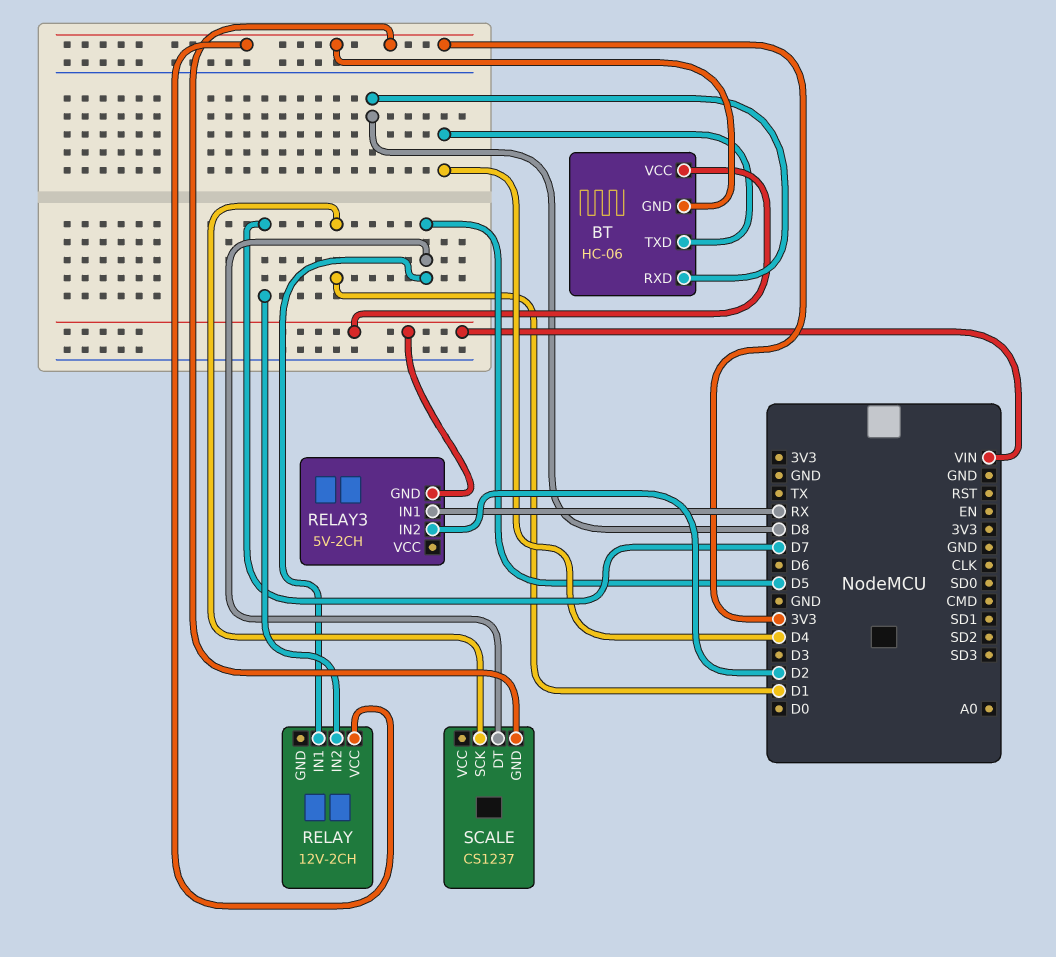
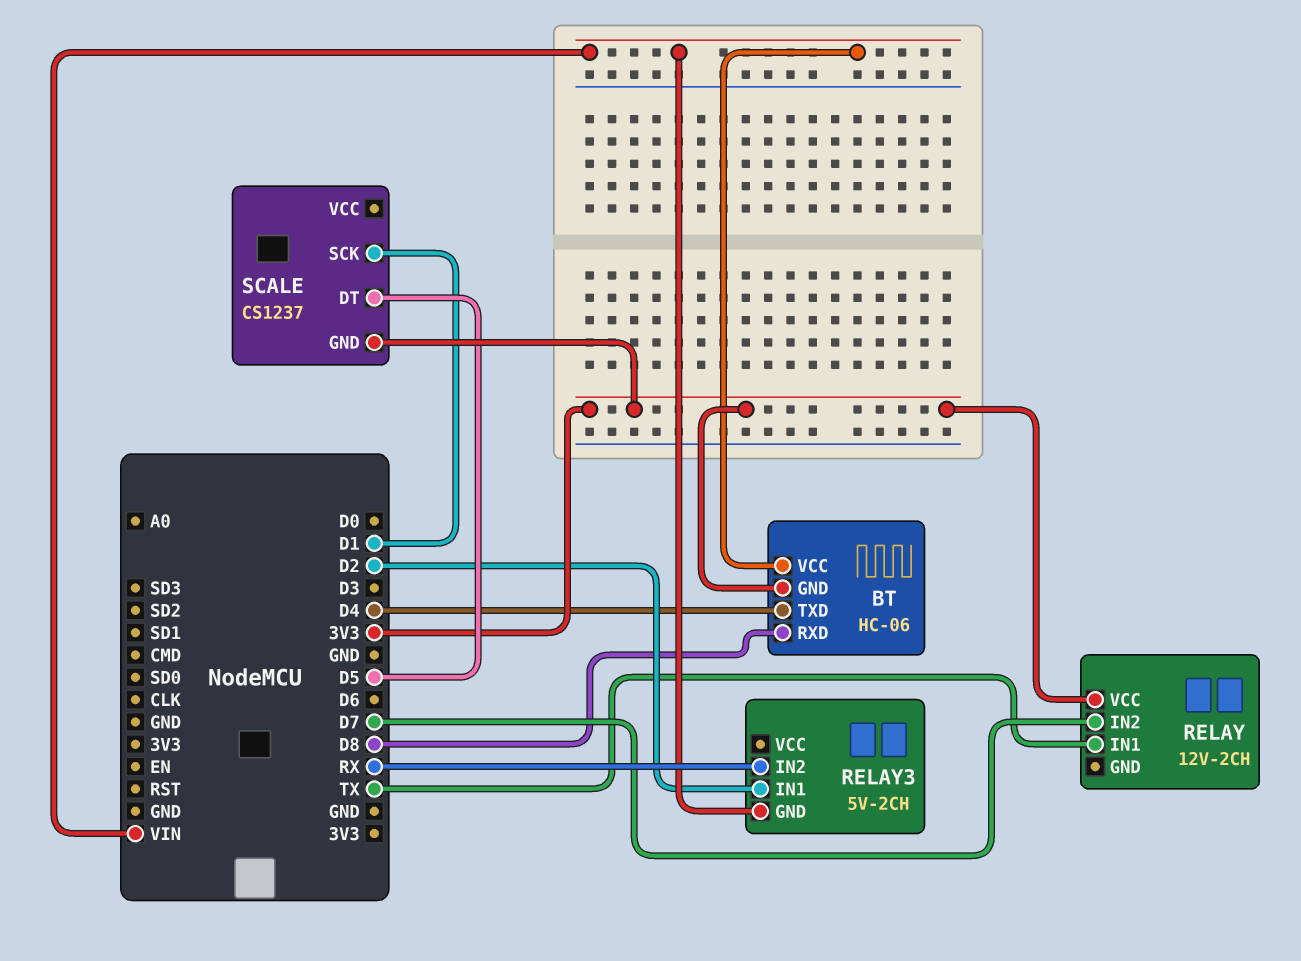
RELAY pin IN1: D5 -> TX
RELAY3 pin IN1: RX -> D2
RELAY3 pin IN2: D2 -> RX

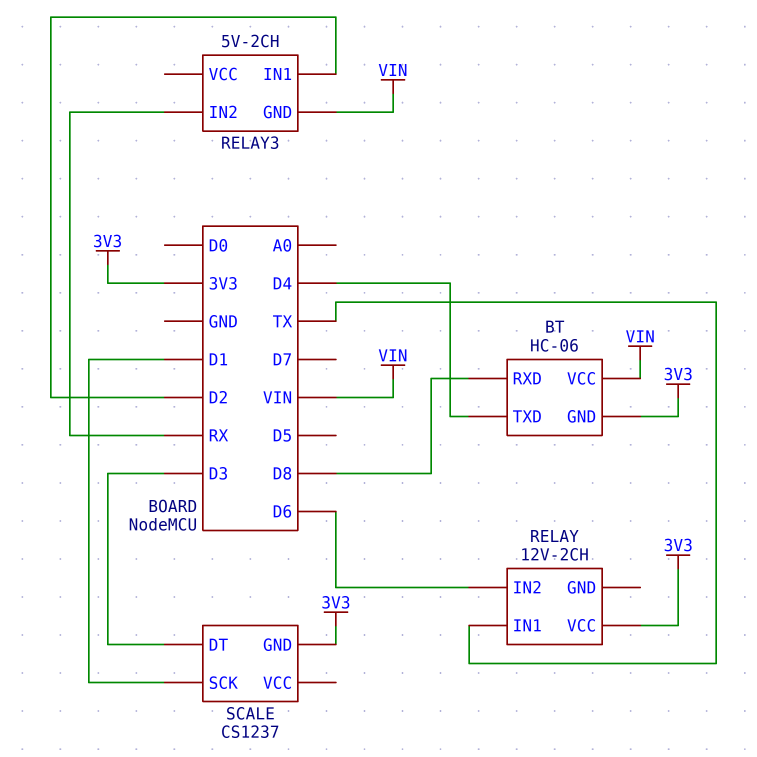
RELAY pin IN2: D7 -> D6
SCALE pin DT: D5 -> D3

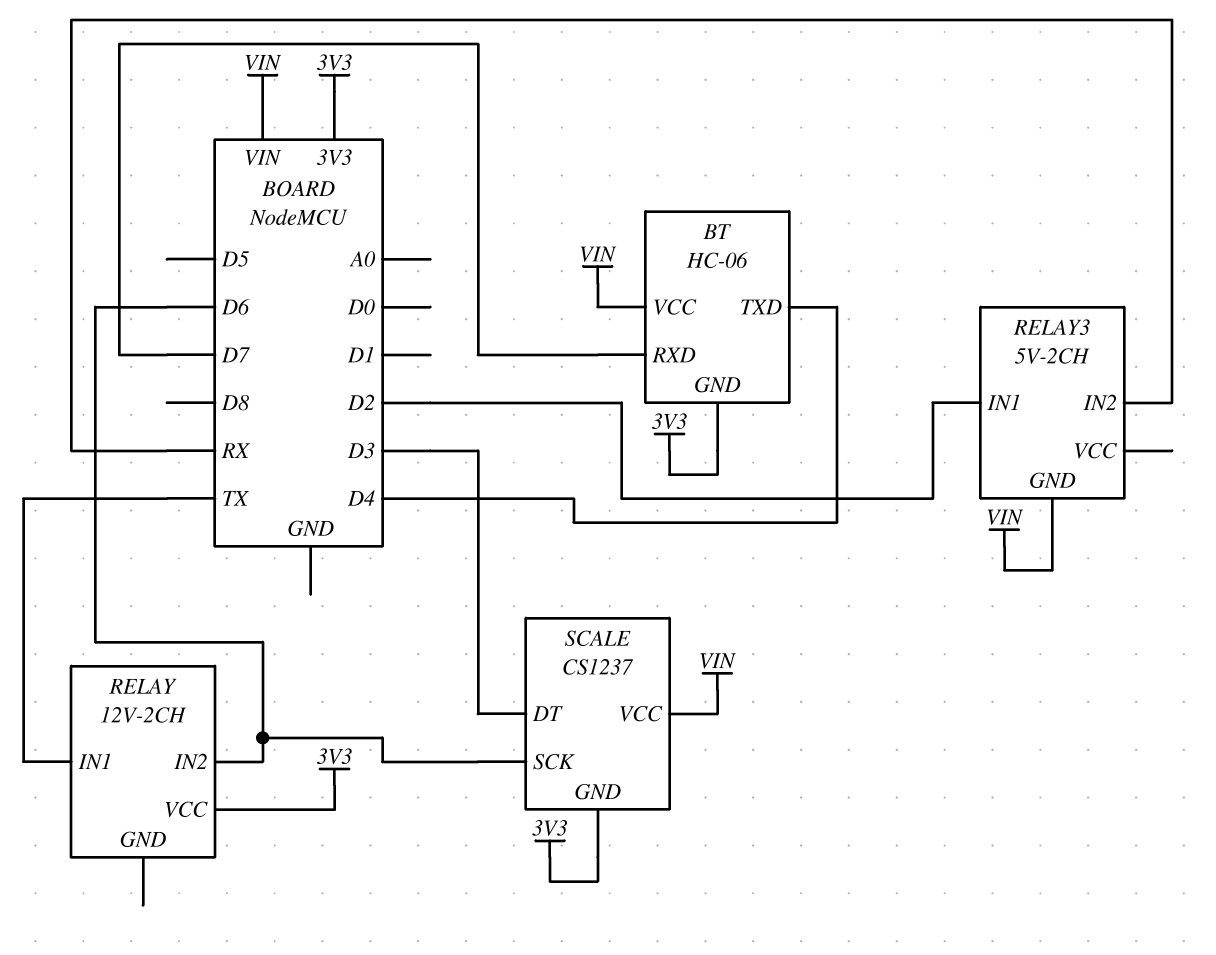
BT pin RXD: D8 -> D7
SCALE pin SCK: D1 -> D6
SCALE pin VCC: none -> VIN

